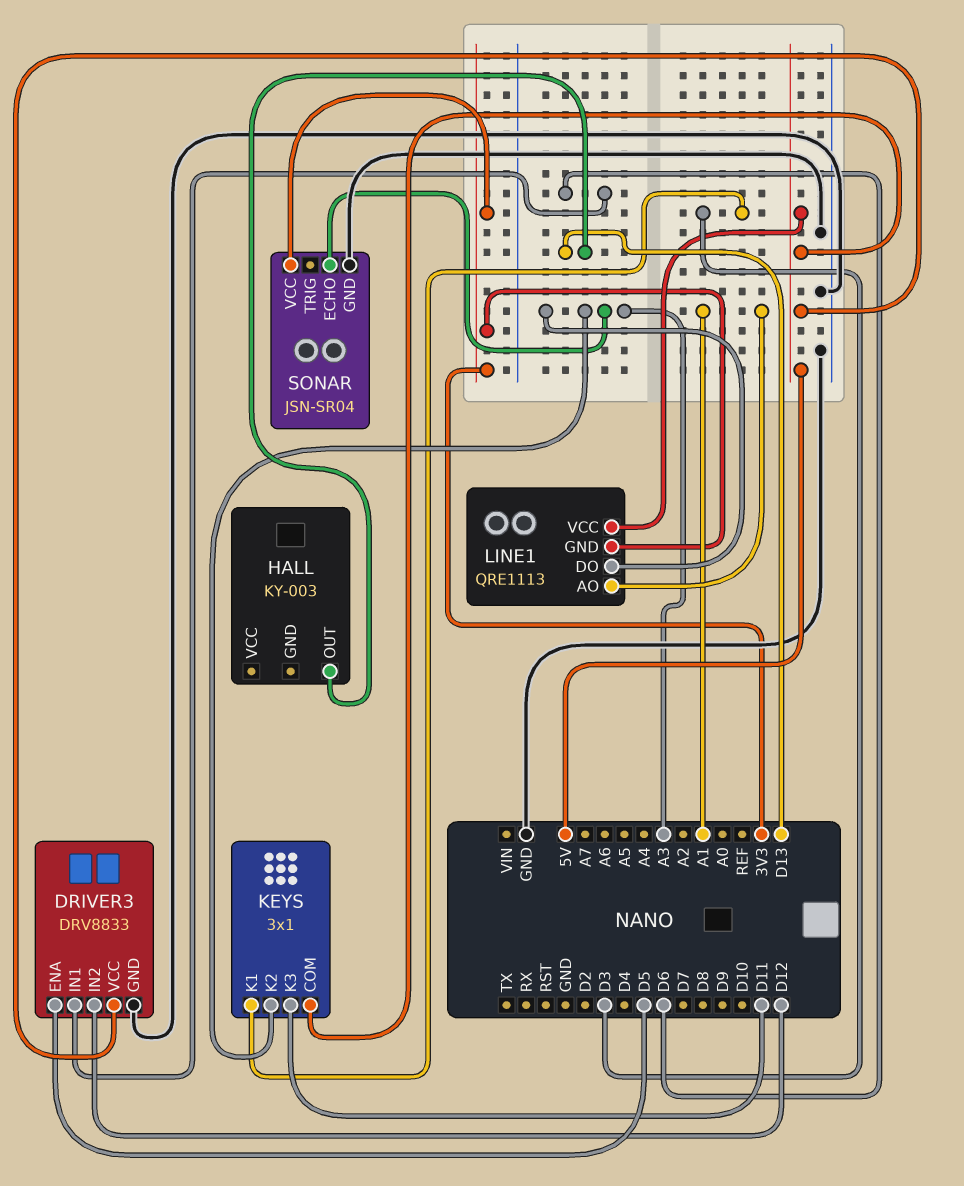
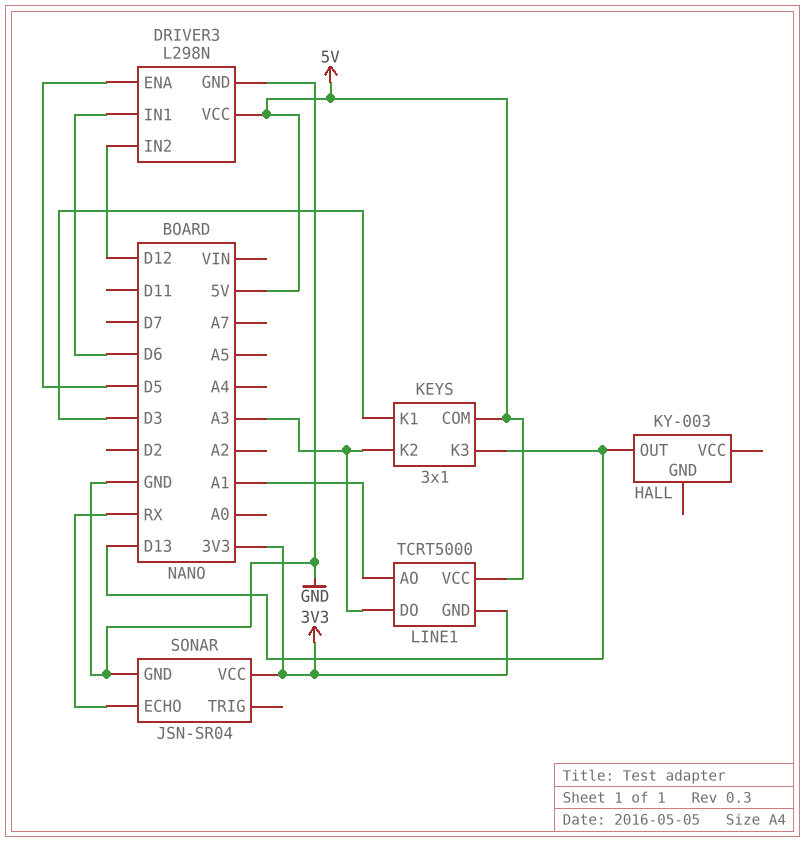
DRIVER3: DRV8833 -> L298N
KEYS pin K3: D11 -> D13
LINE1: QRE1113 -> TCRT5000
SONAR pin ECHO: A3 -> RX

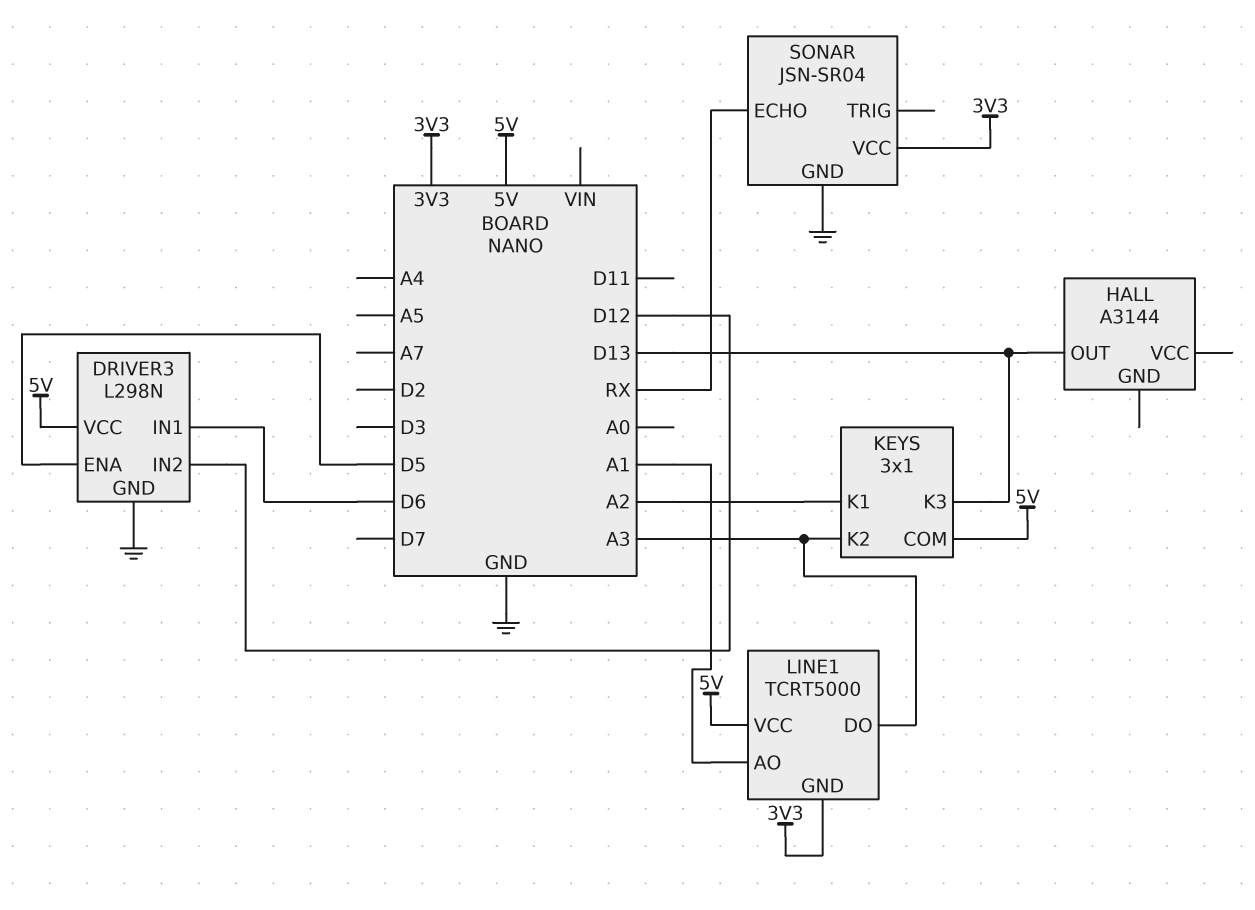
HALL: KY-003 -> A3144
KEYS pin K1: D3 -> A2

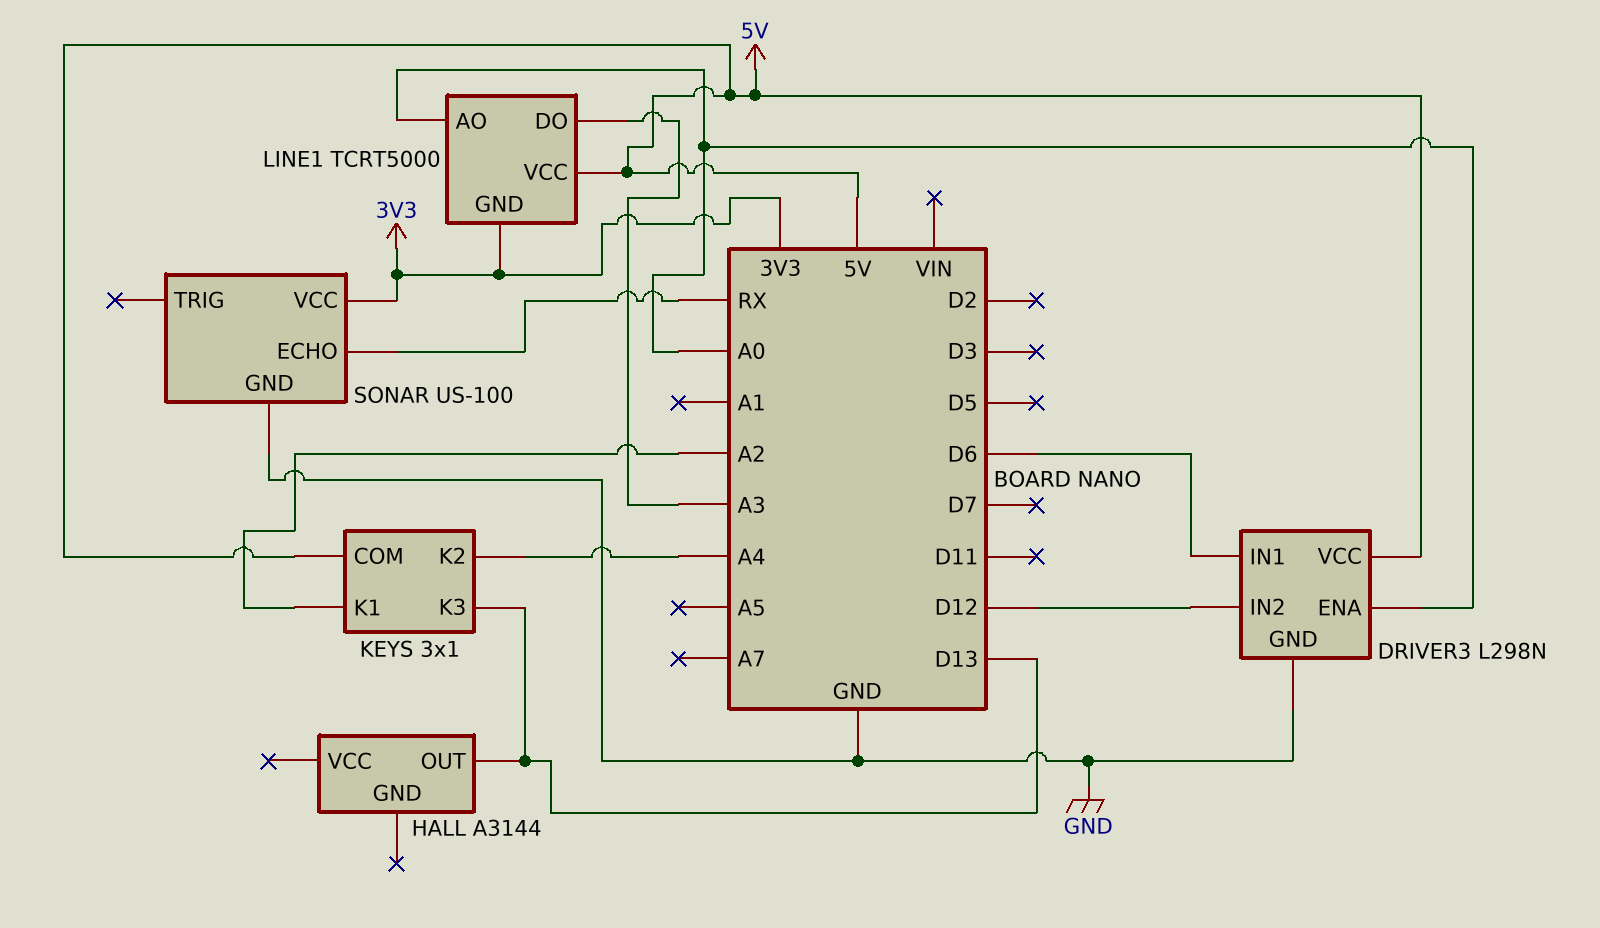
DRIVER3 pin ENA: D5 -> A0
KEYS pin K2: A3 -> A4
LINE1 pin AO: A1 -> A0
SONAR: JSN-SR04 -> US-100

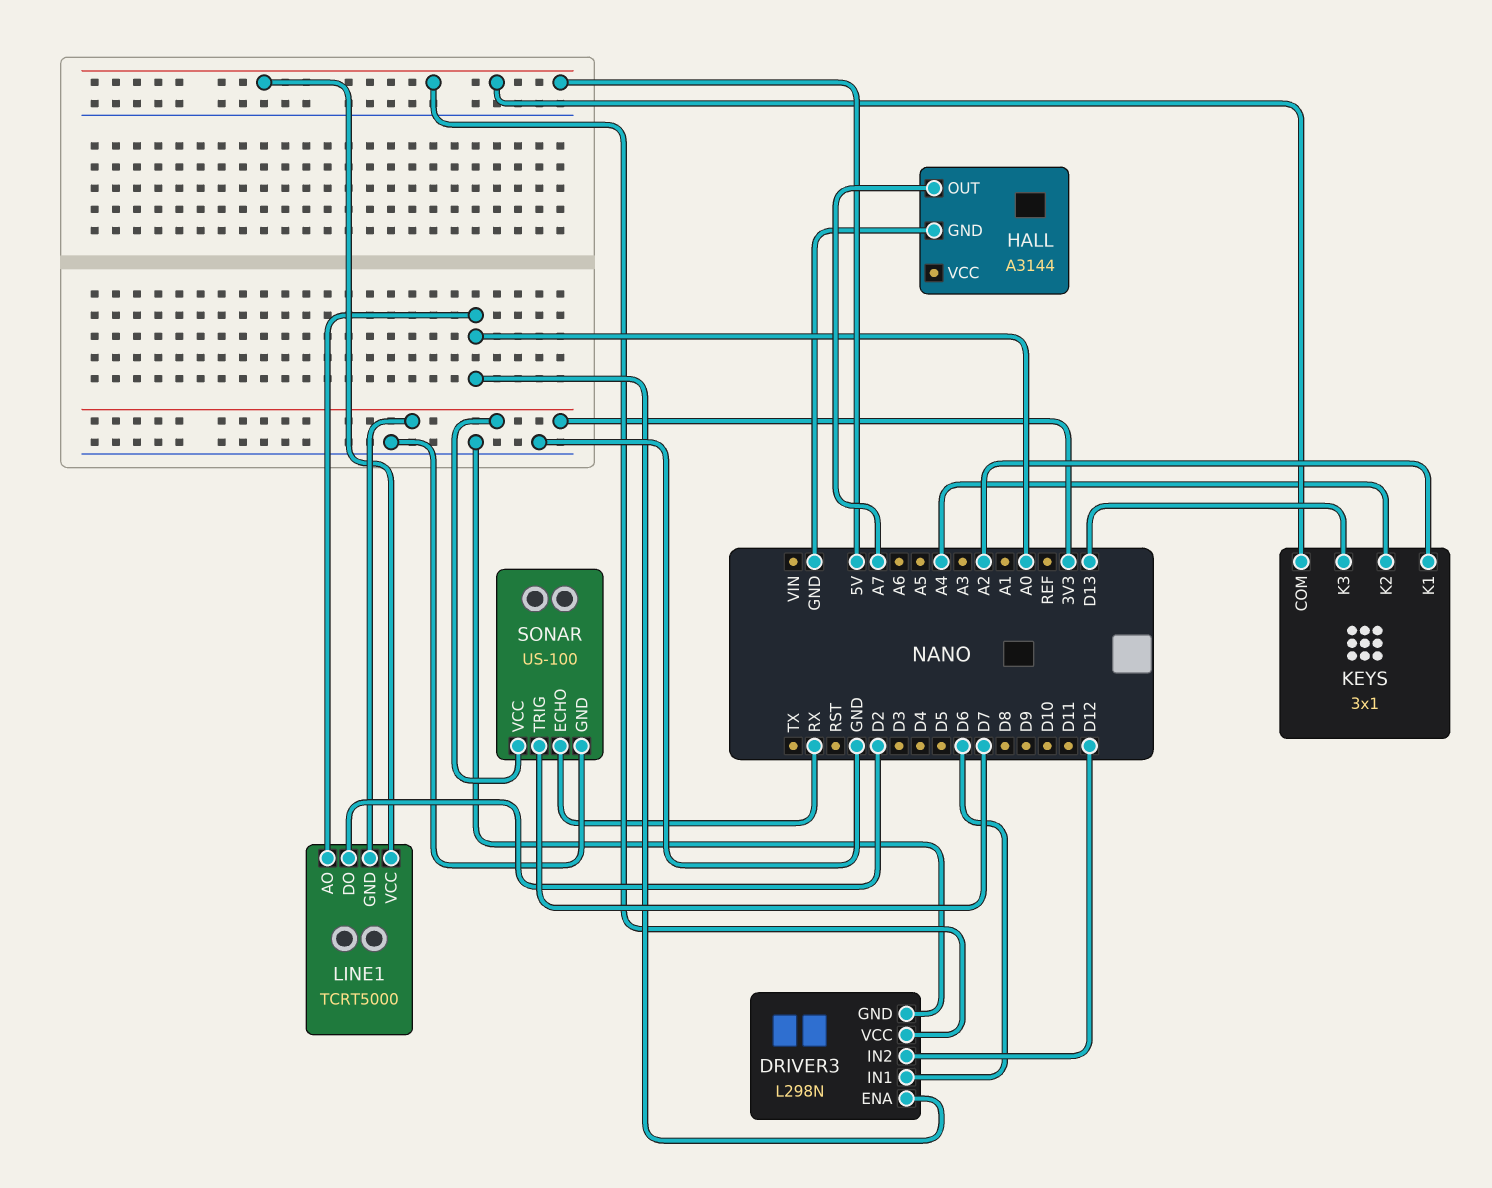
HALL pin GND: none -> GND
HALL pin OUT: D13 -> A7
LINE1 pin DO: A3 -> D2
SONAR pin TRIG: none -> D7

